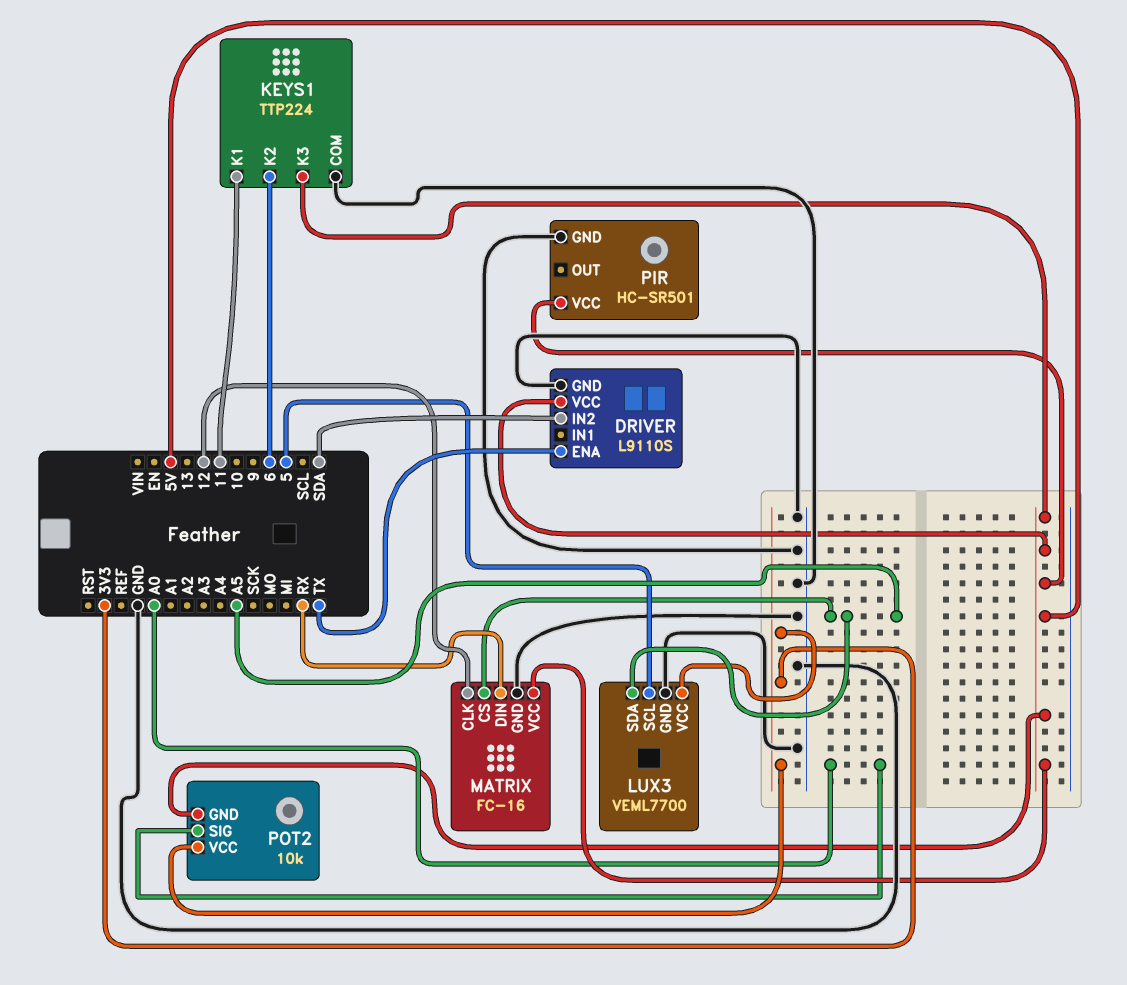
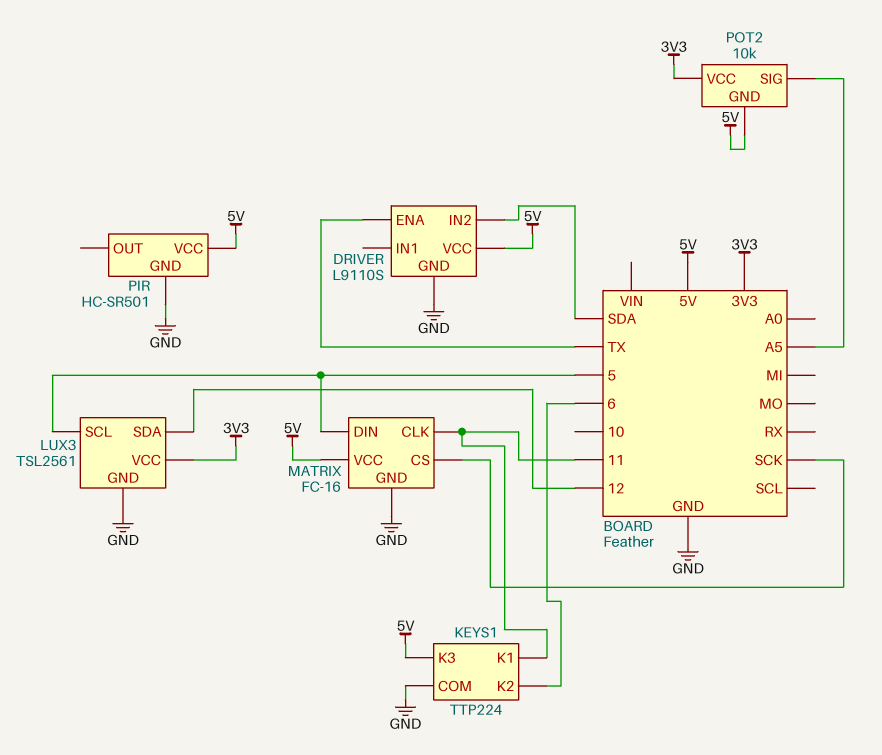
LUX3: VEML7700 -> TSL2561
LUX3 pin SDA: A5 -> 12
MATRIX pin CLK: 12 -> 11
MATRIX pin CS: A5 -> SCK
MATRIX pin DIN: RX -> 5
POT2 pin SIG: A0 -> A5

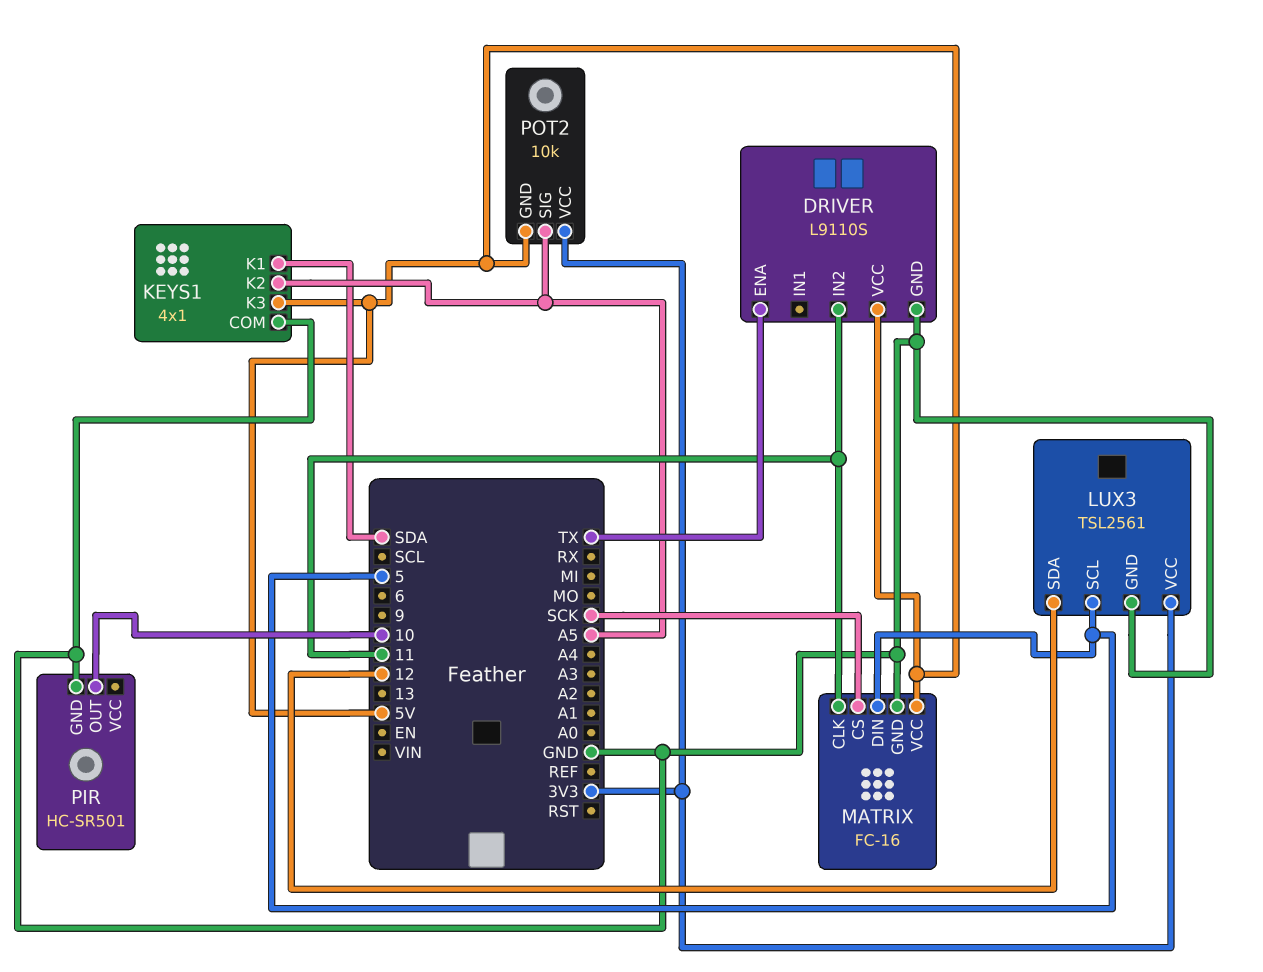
DRIVER pin IN2: SDA -> 11
KEYS1: TTP224 -> 4x1
KEYS1 pin K1: 11 -> SDA
KEYS1 pin K2: 6 -> A5
PIR pin OUT: none -> 10
PIR pin VCC: 5V -> none

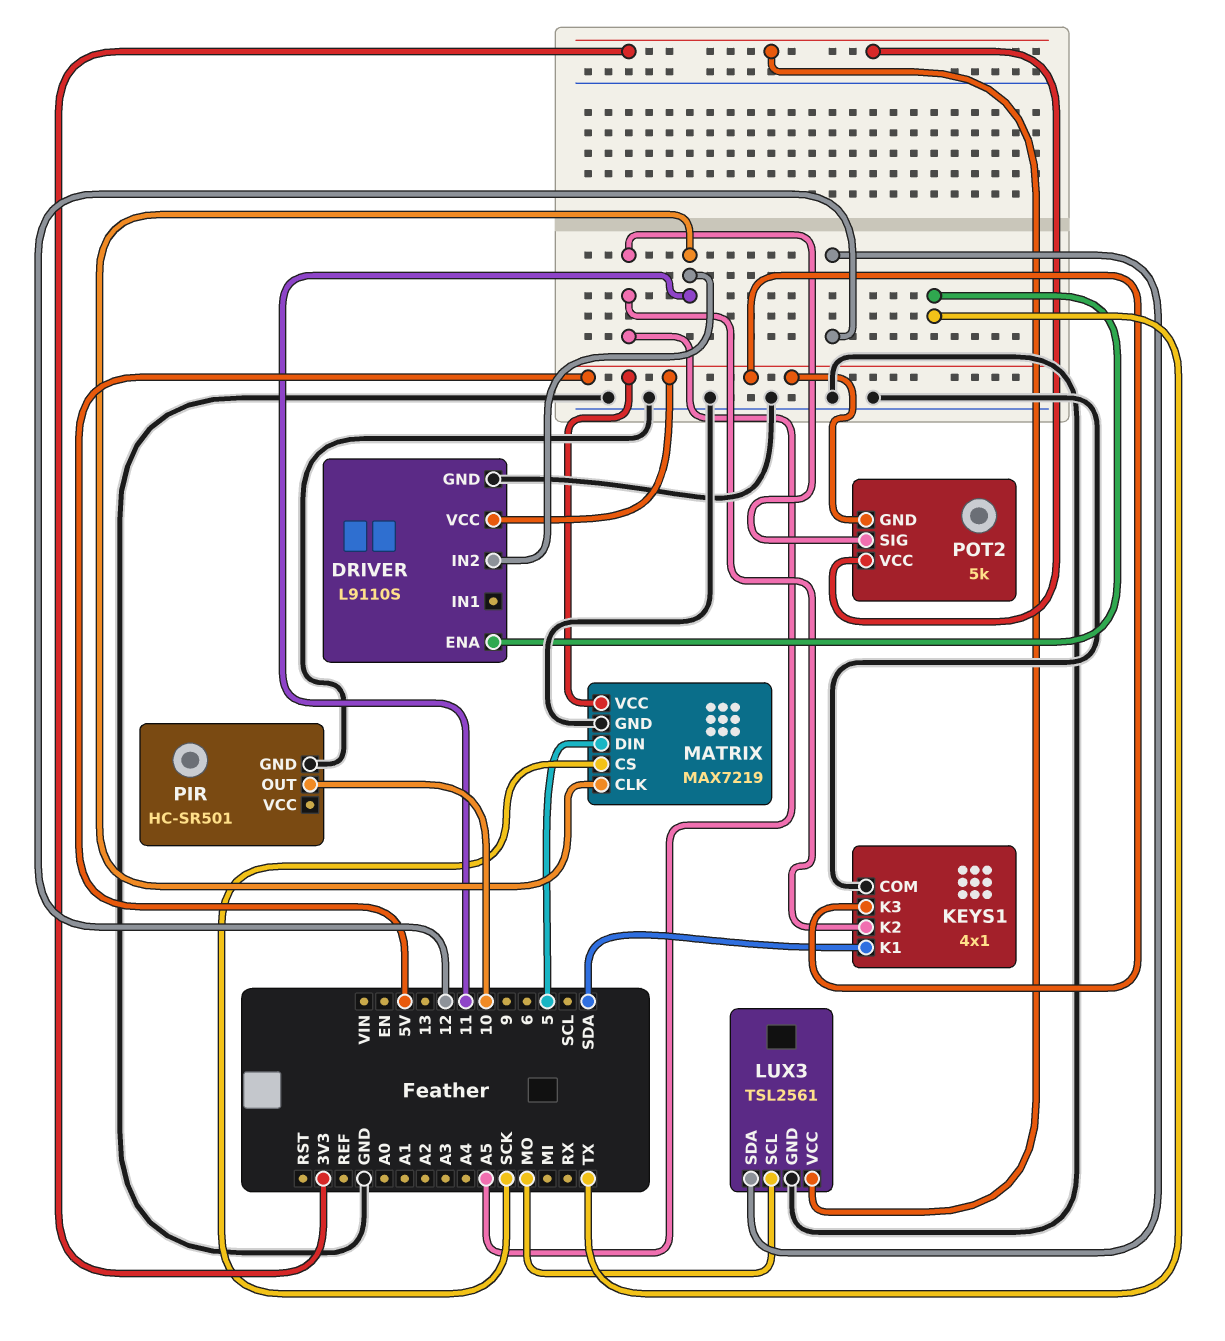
LUX3 pin SCL: 5 -> MO
MATRIX: FC-16 -> MAX7219
POT2: 10k -> 5k

